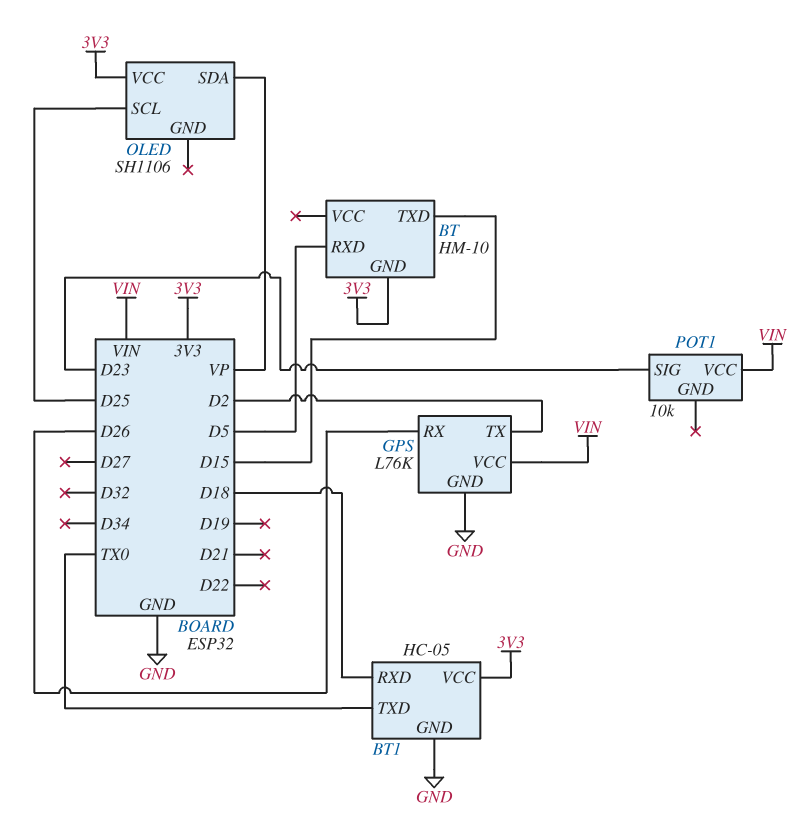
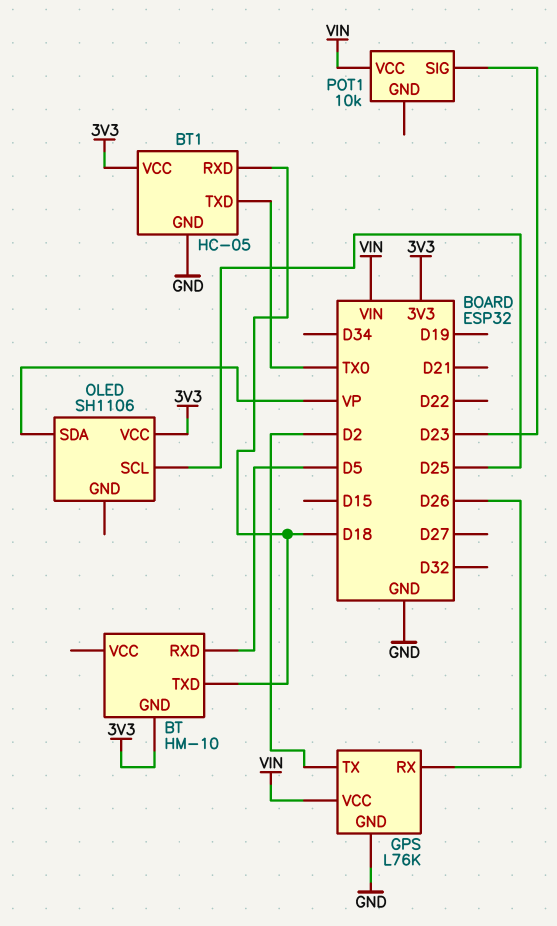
BT pin TXD: D15 -> D18

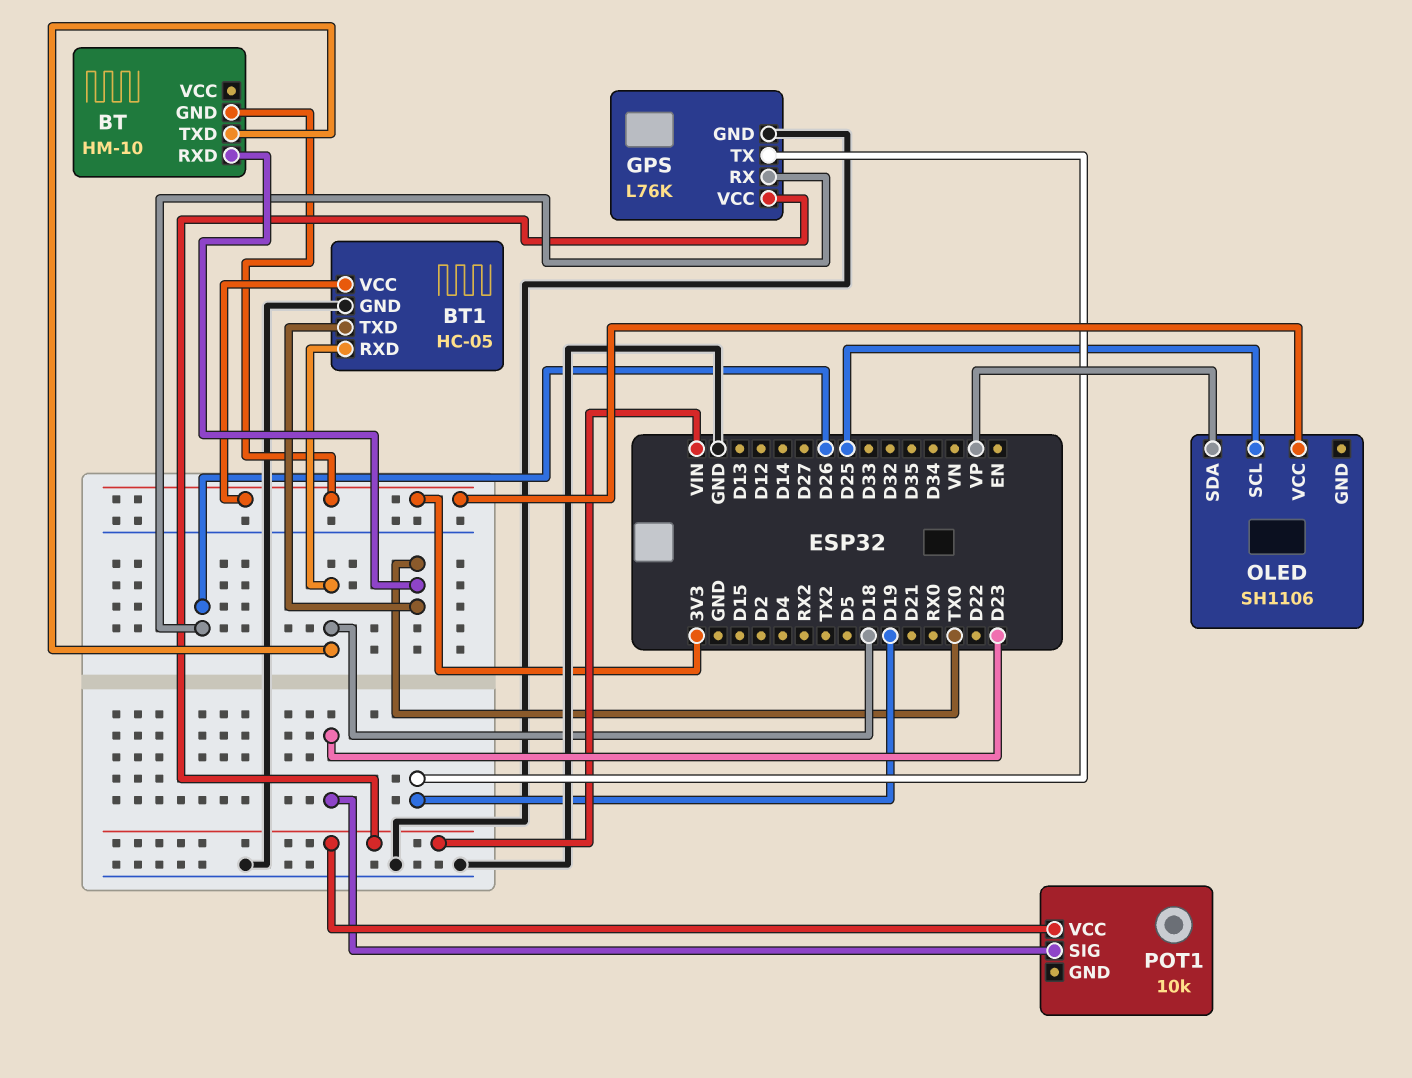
BT pin RXD: D5 -> TX0
GPS pin TX: D2 -> D19

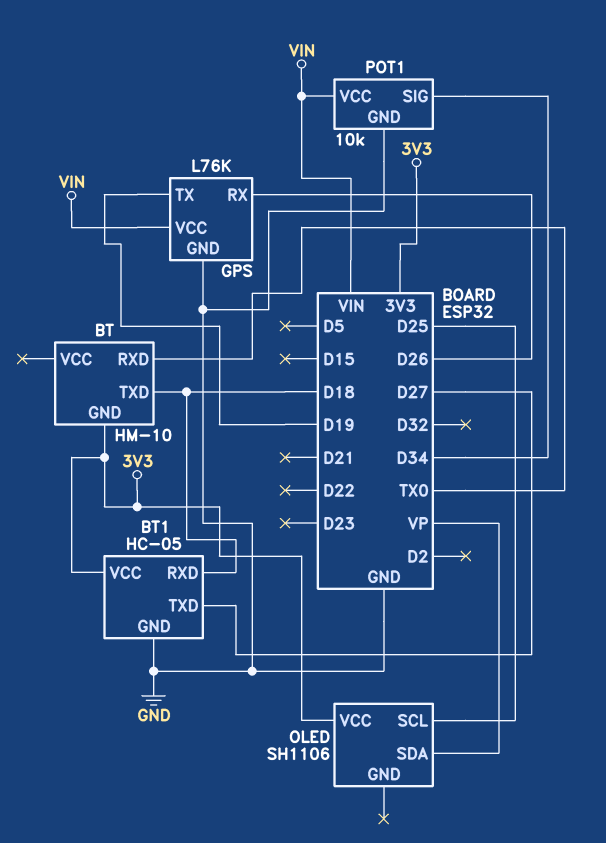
BT1 pin TXD: TX0 -> D27
POT1 pin GND: none -> GND
POT1 pin SIG: D23 -> D34

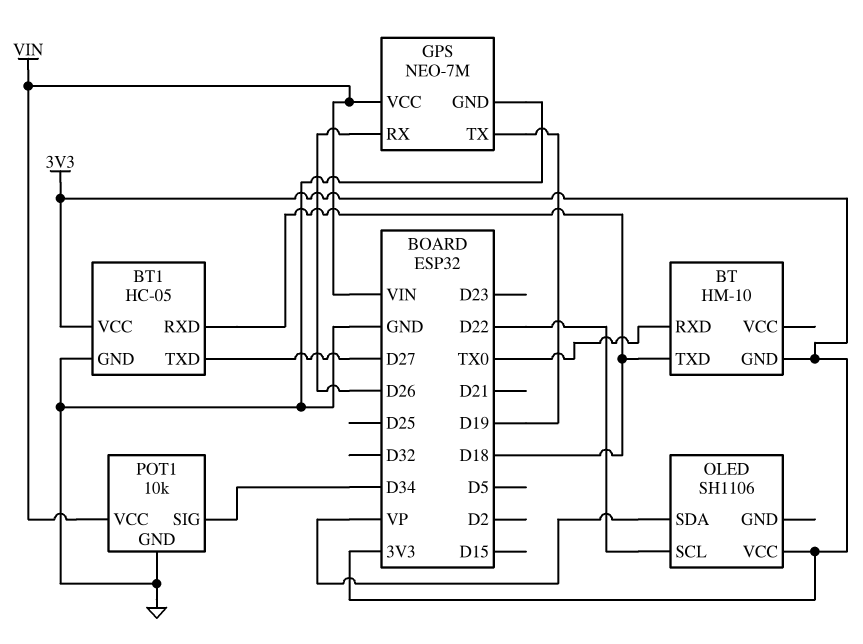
GPS: L76K -> NEO-7M
OLED pin SCL: D25 -> D22

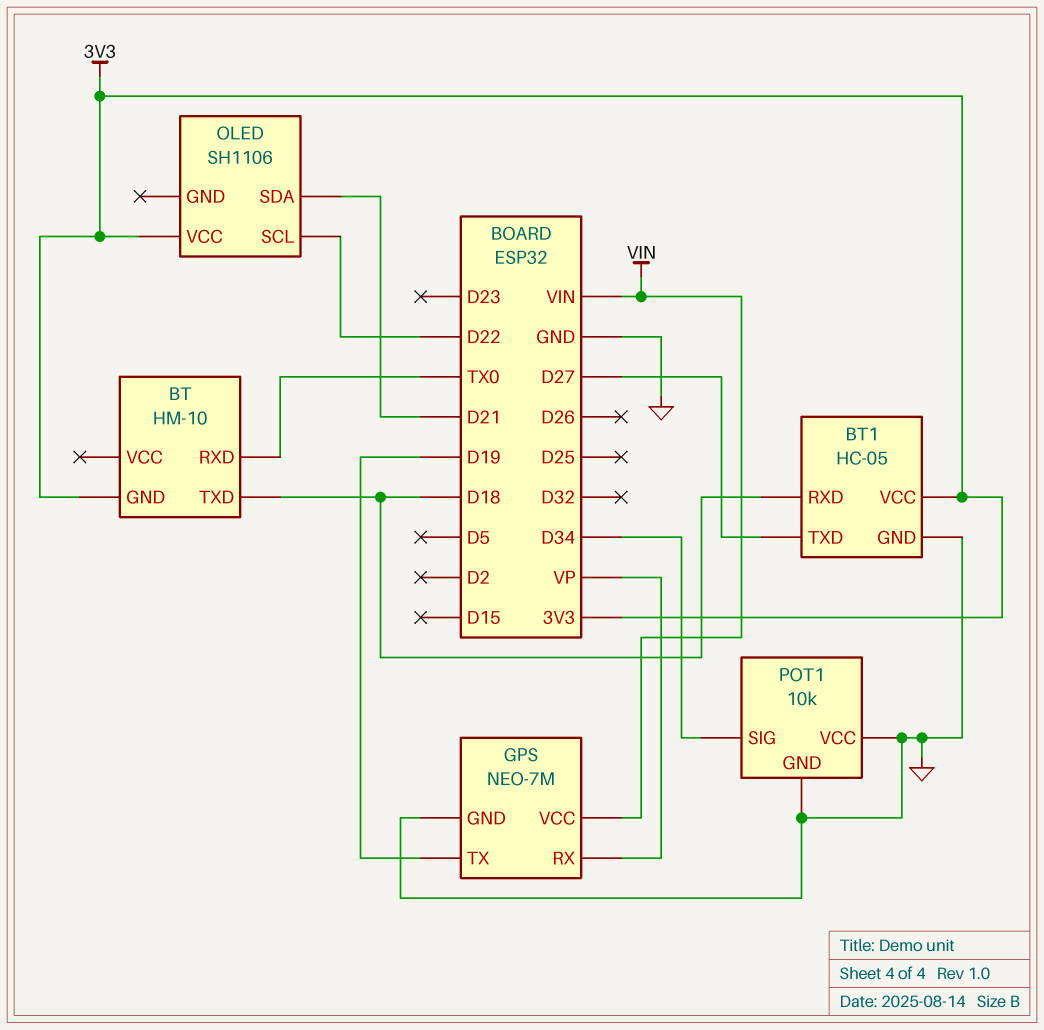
GPS pin RX: D26 -> VP
OLED pin SDA: VP -> D21
POT1 pin VCC: VIN -> GND

